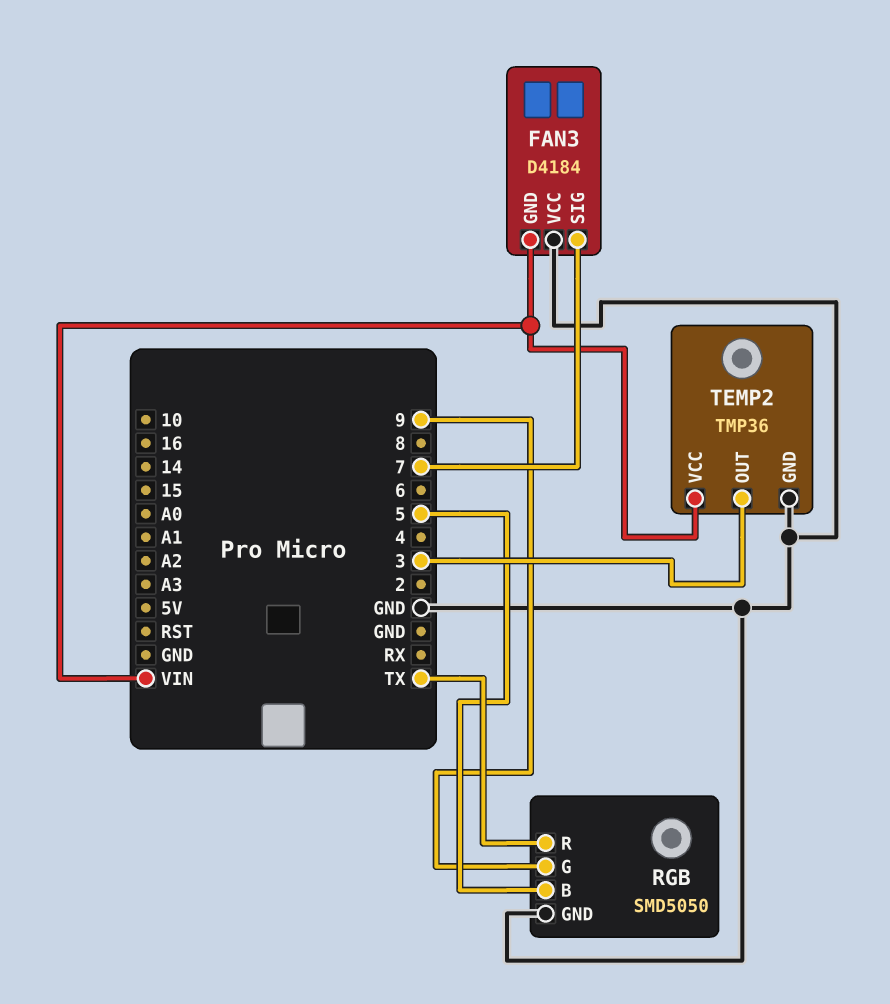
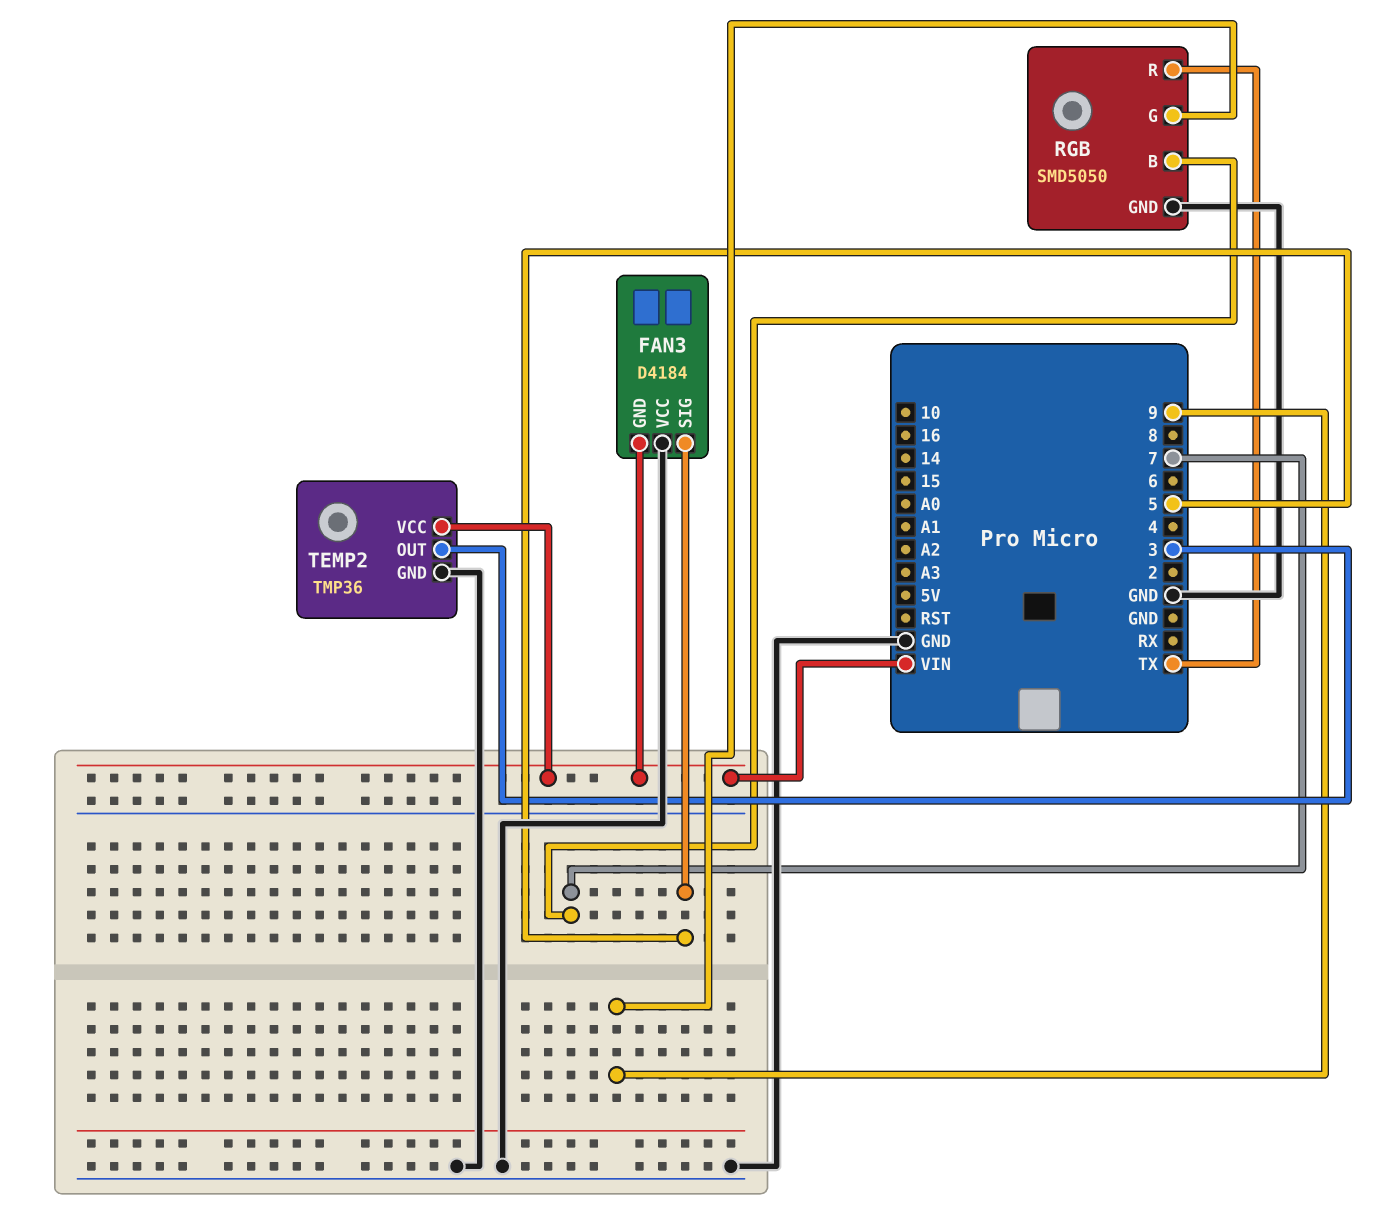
FAN3 pin SIG: 7 -> 5
RGB pin B: 5 -> 7

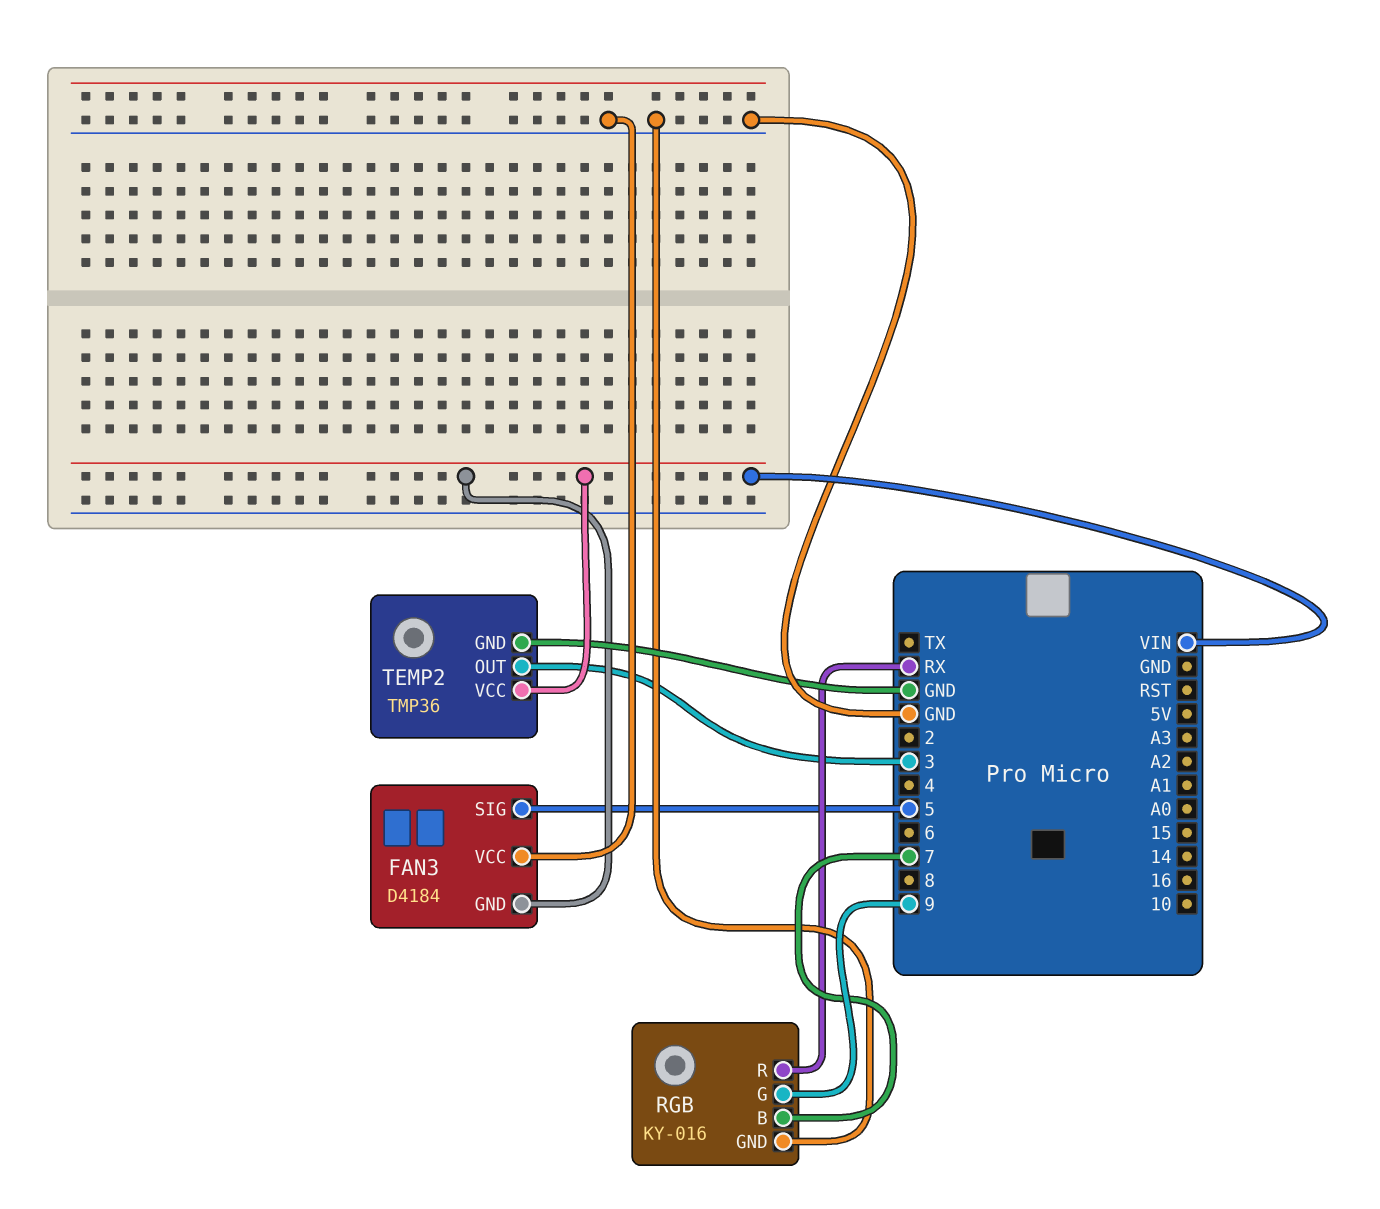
RGB: SMD5050 -> KY-016
RGB pin R: TX -> RX

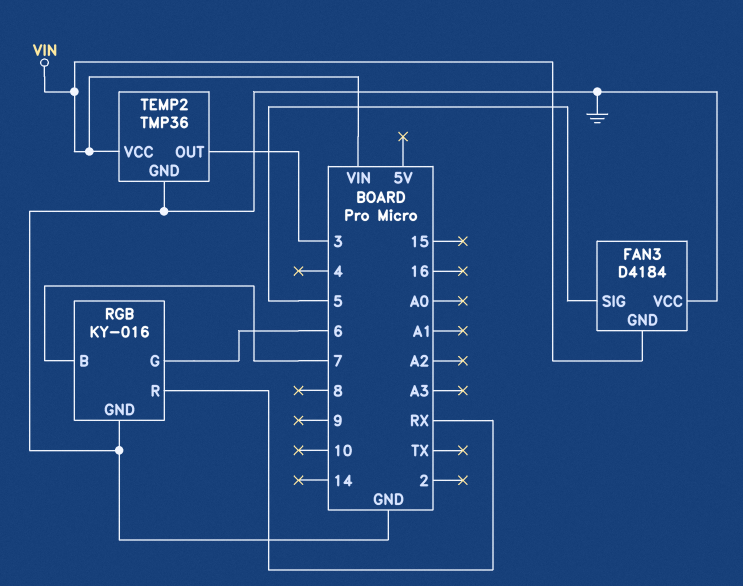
RGB pin G: 9 -> 6

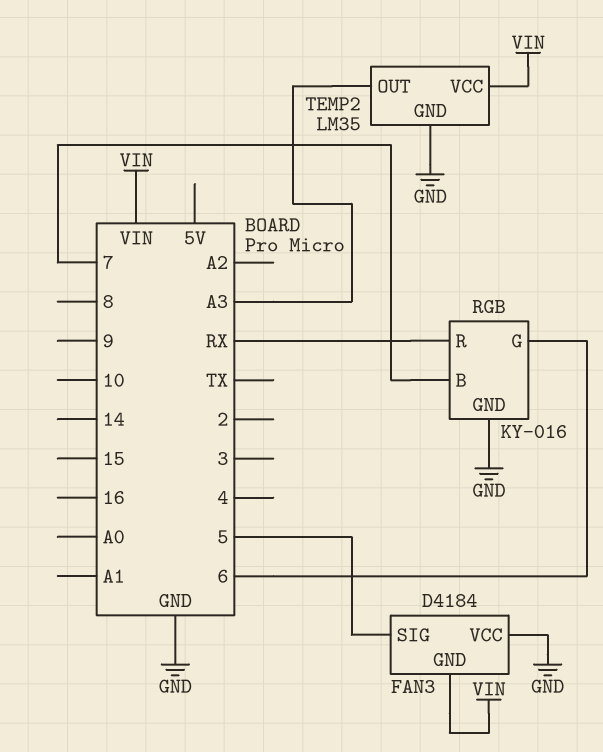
TEMP2: TMP36 -> LM35
TEMP2 pin OUT: 3 -> A3

